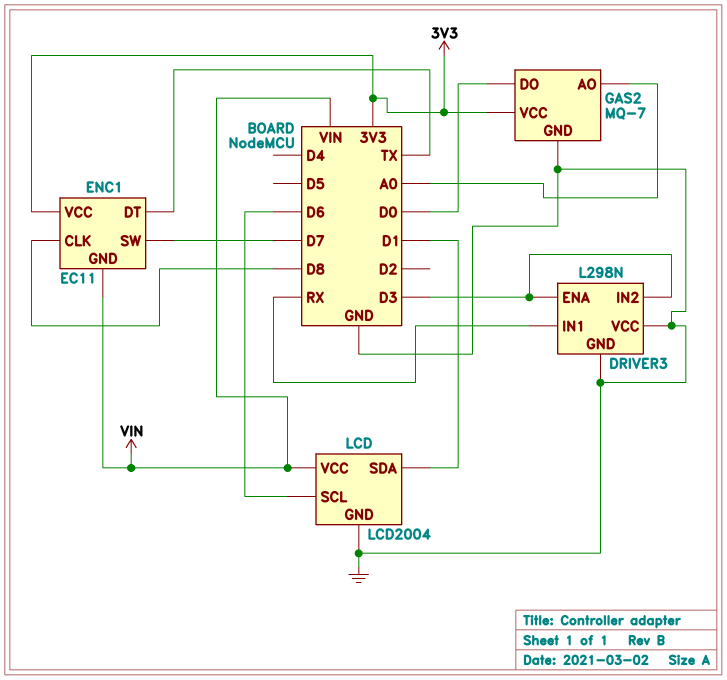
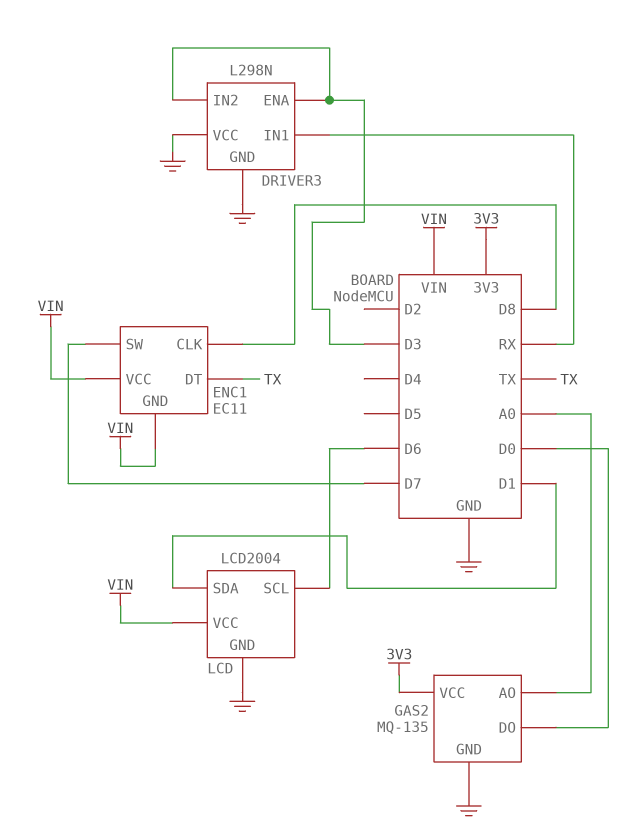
ENC1 pin VCC: 3V3 -> VIN
GAS2: MQ-7 -> MQ-135

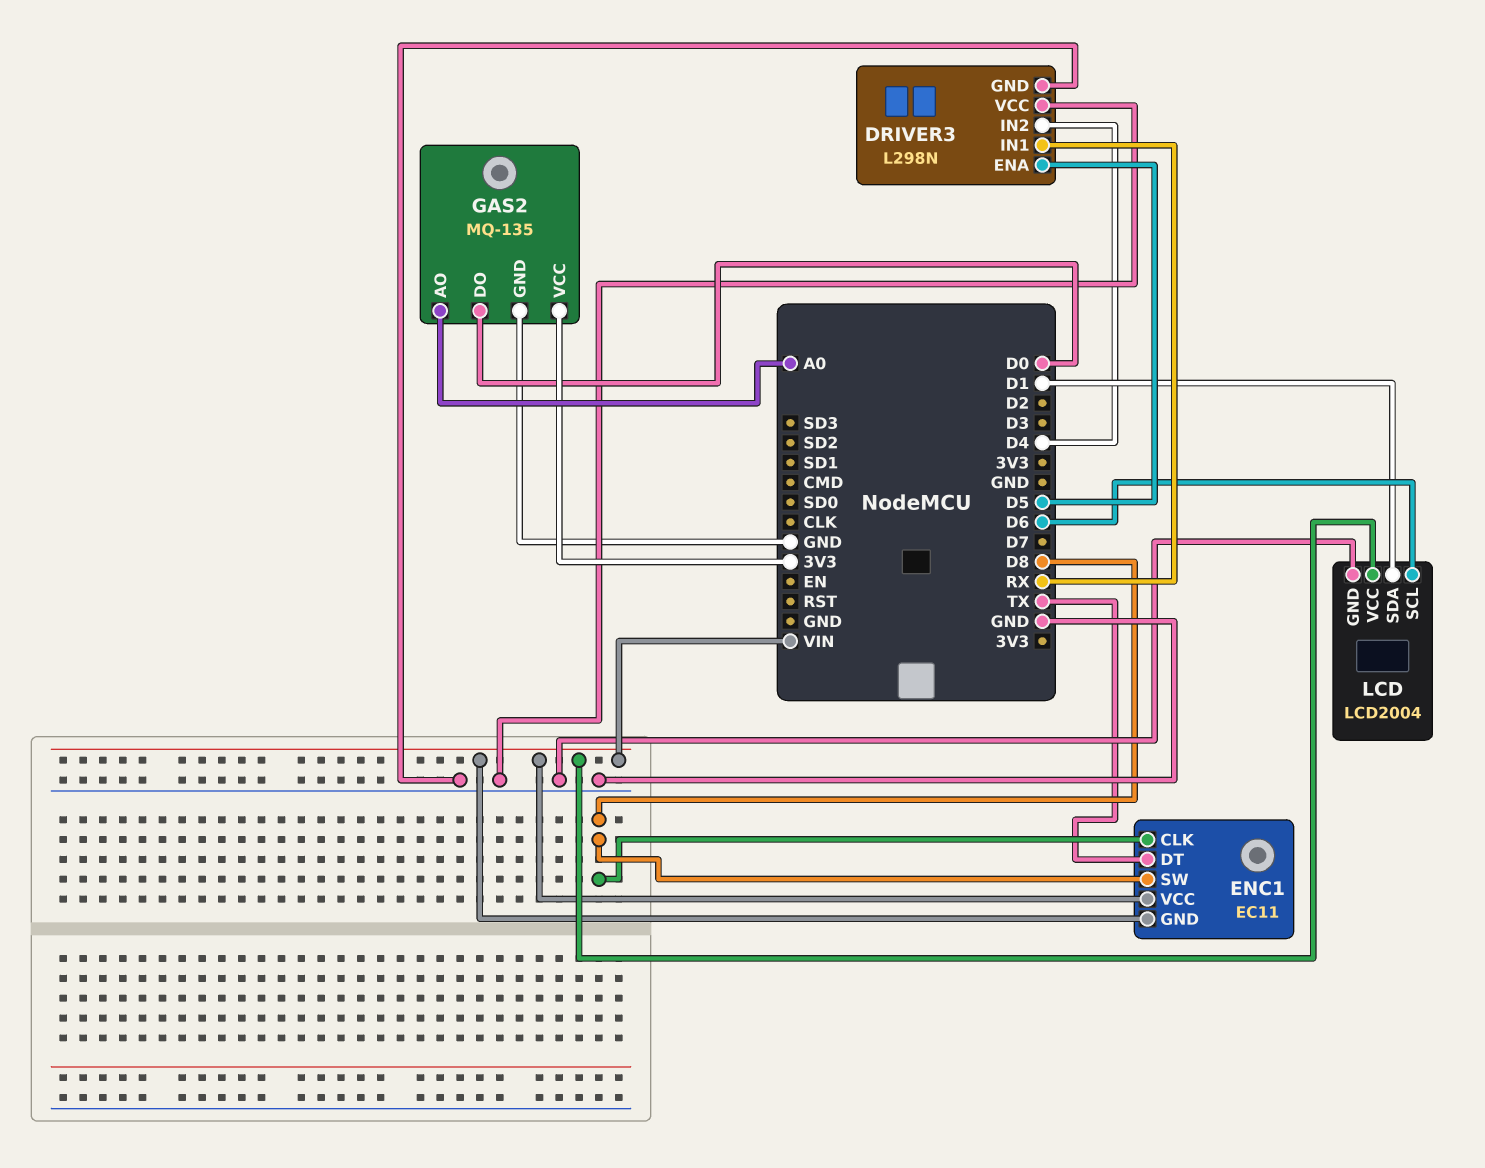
DRIVER3 pin ENA: D3 -> D5
DRIVER3 pin IN2: D3 -> D4
ENC1 pin SW: D7 -> D8

